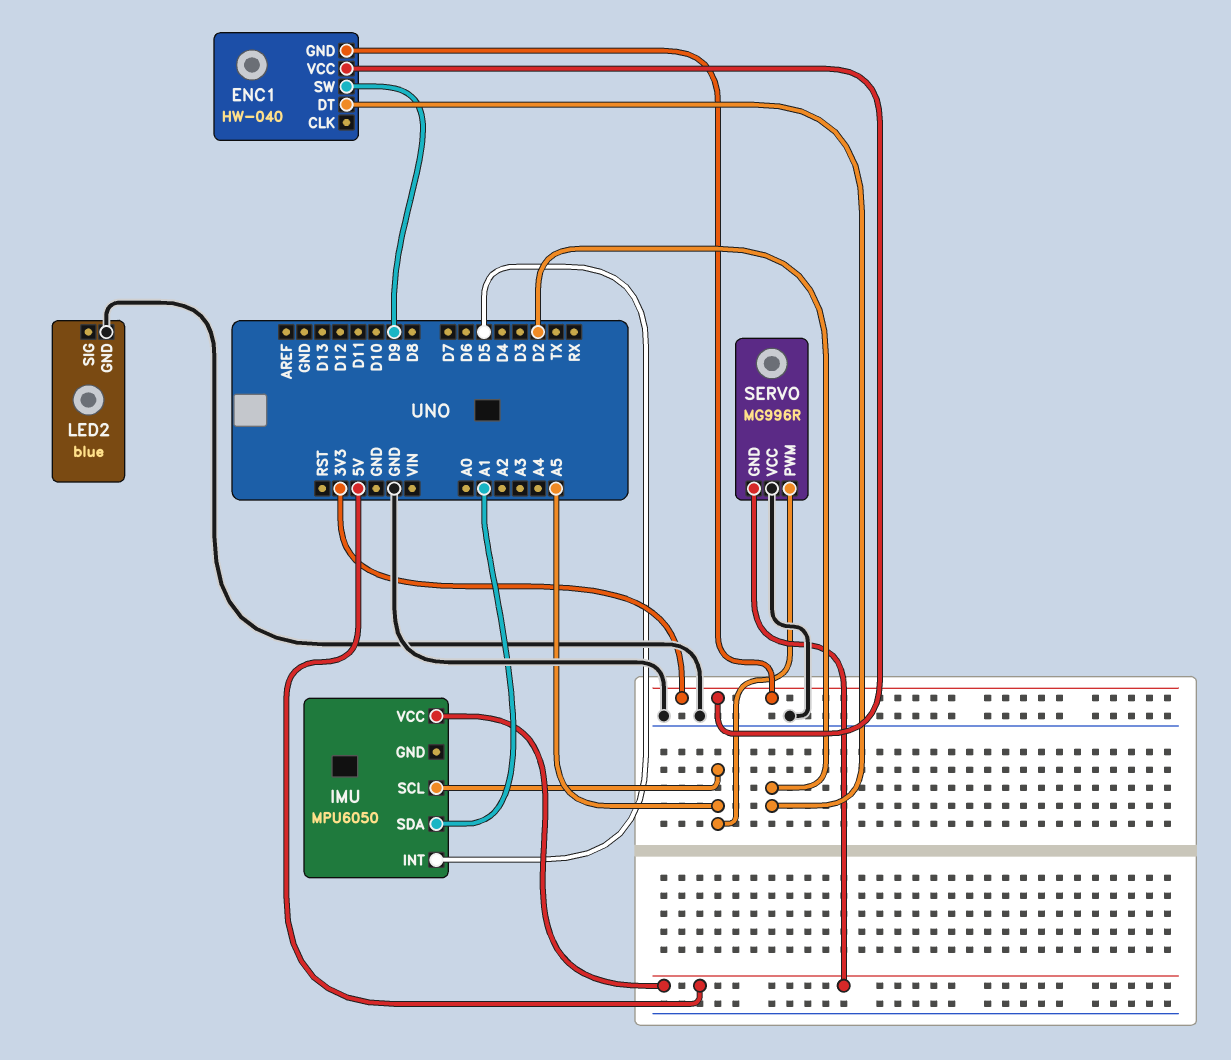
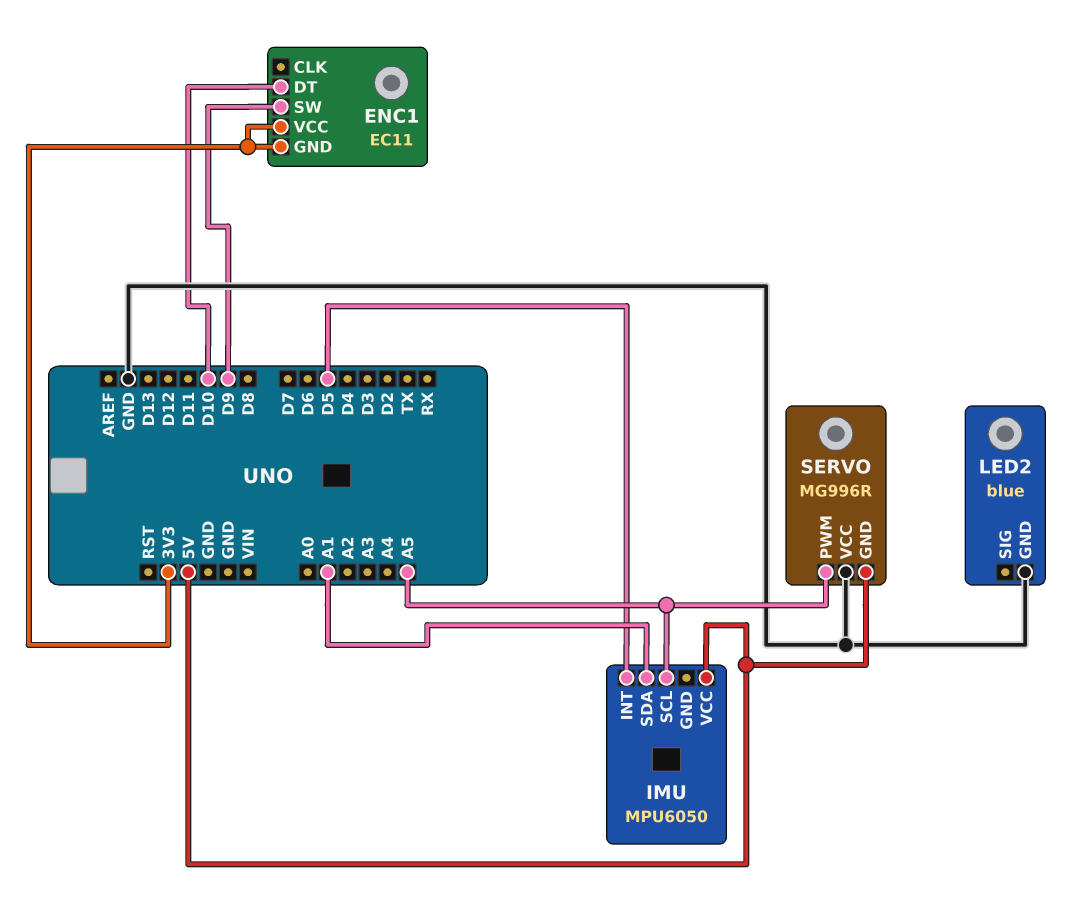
ENC1: HW-040 -> EC11
ENC1 pin DT: D2 -> D10

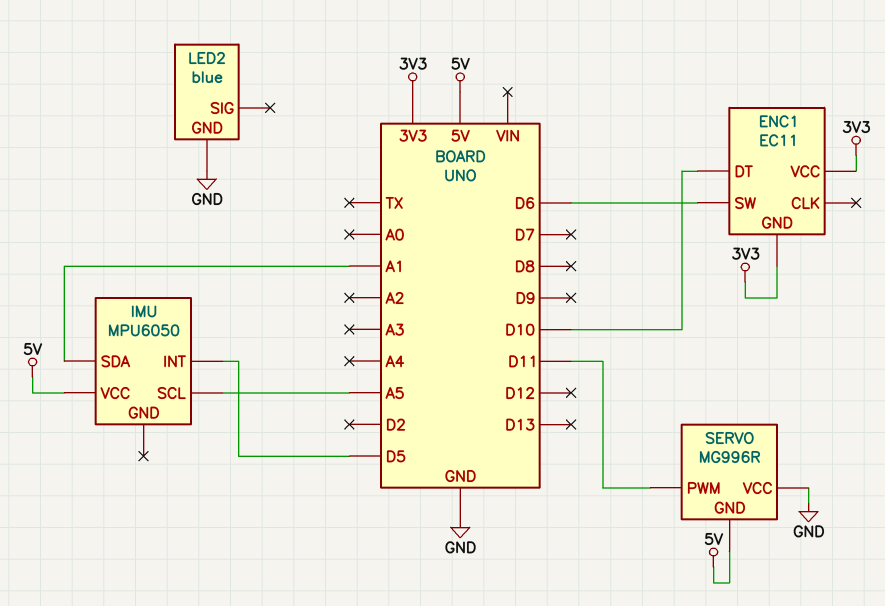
ENC1 pin SW: D9 -> D6
SERVO pin PWM: A5 -> D11

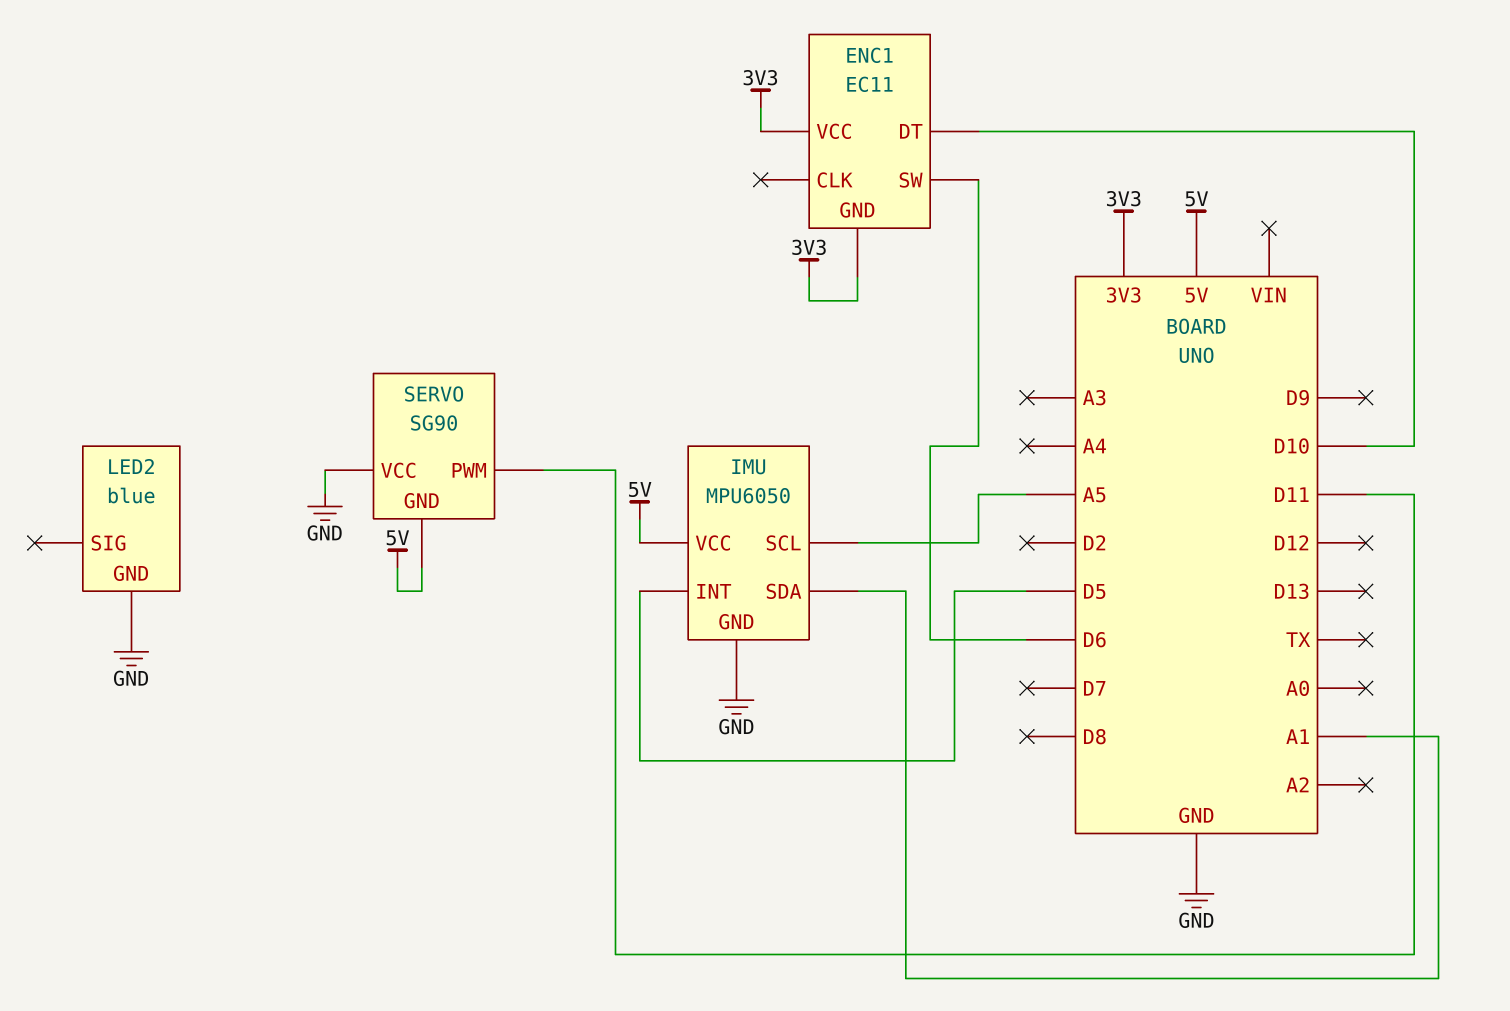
IMU pin GND: none -> GND
SERVO: MG996R -> SG90

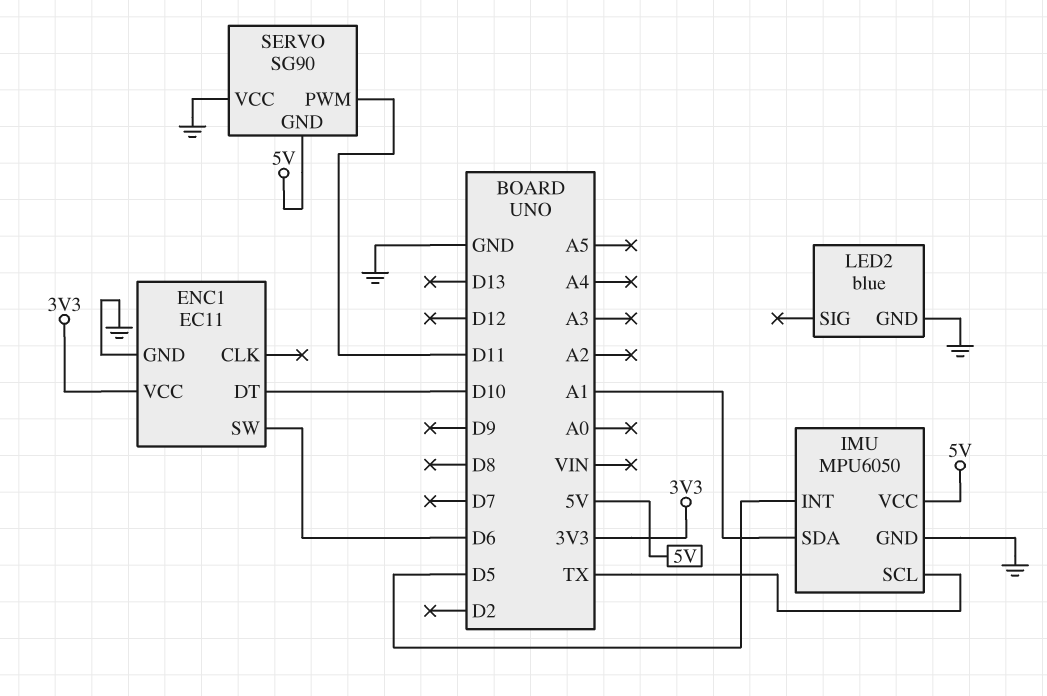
ENC1 pin GND: 3V3 -> GND
IMU pin SCL: A5 -> TX

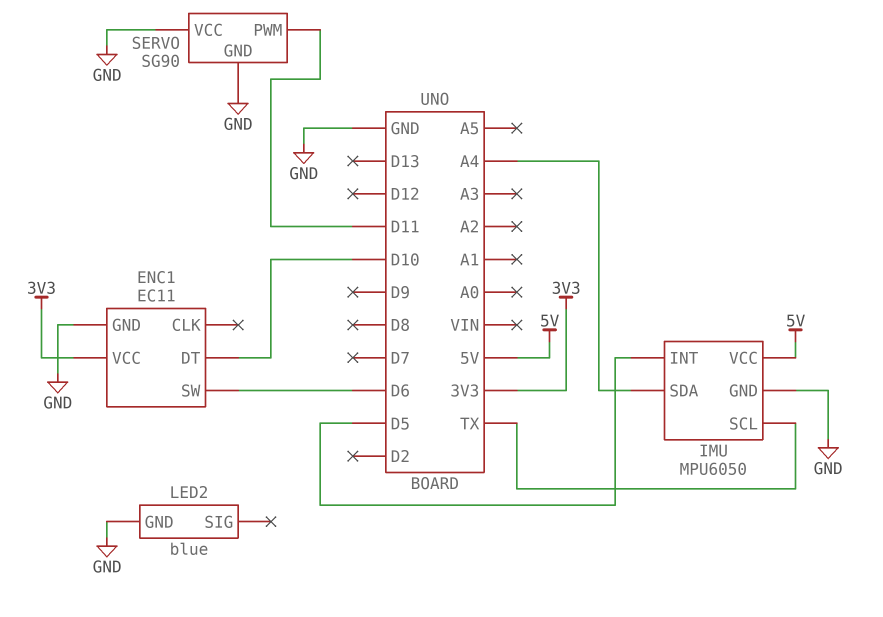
IMU pin SDA: A1 -> A4
SERVO pin GND: 5V -> GND

